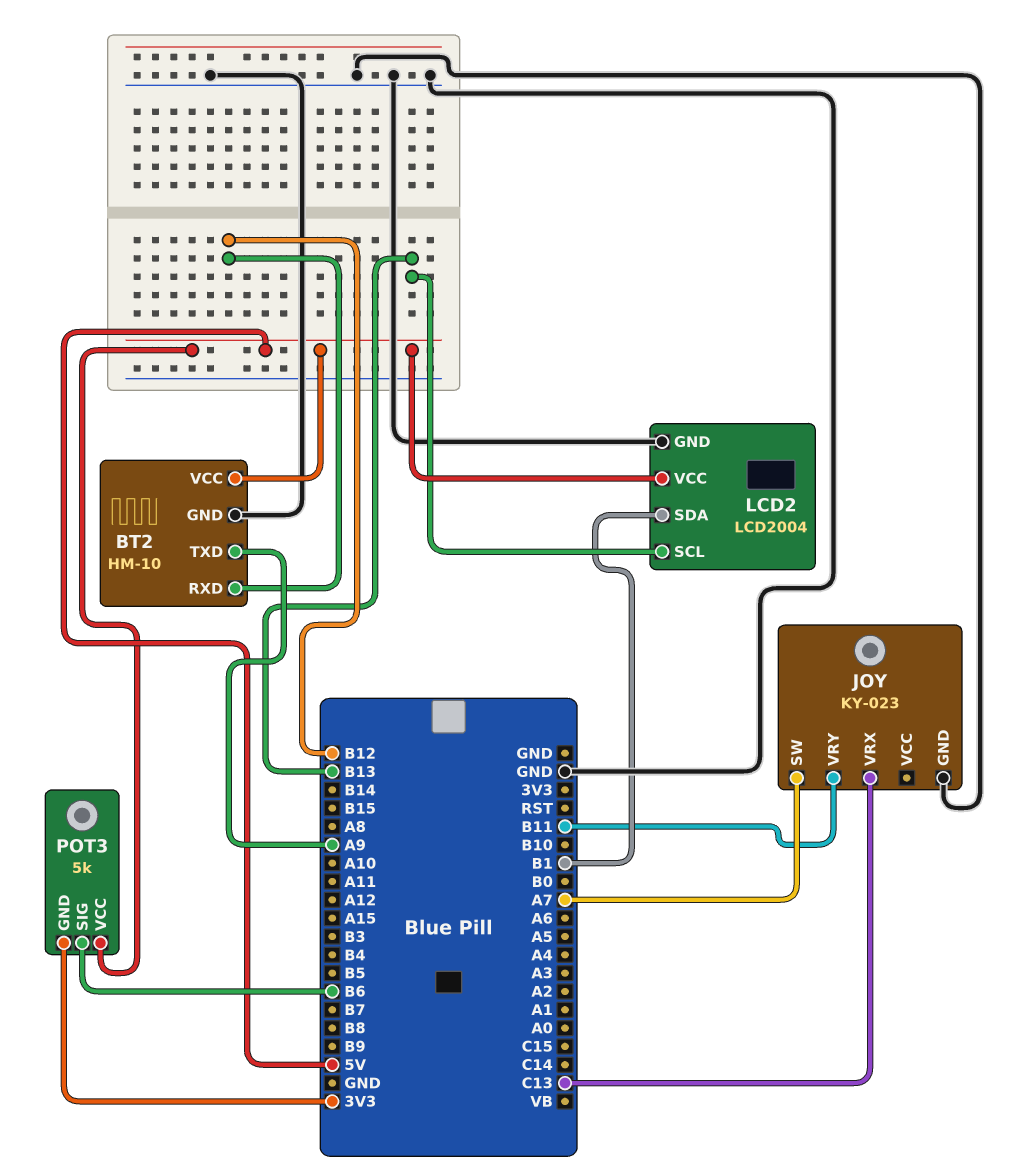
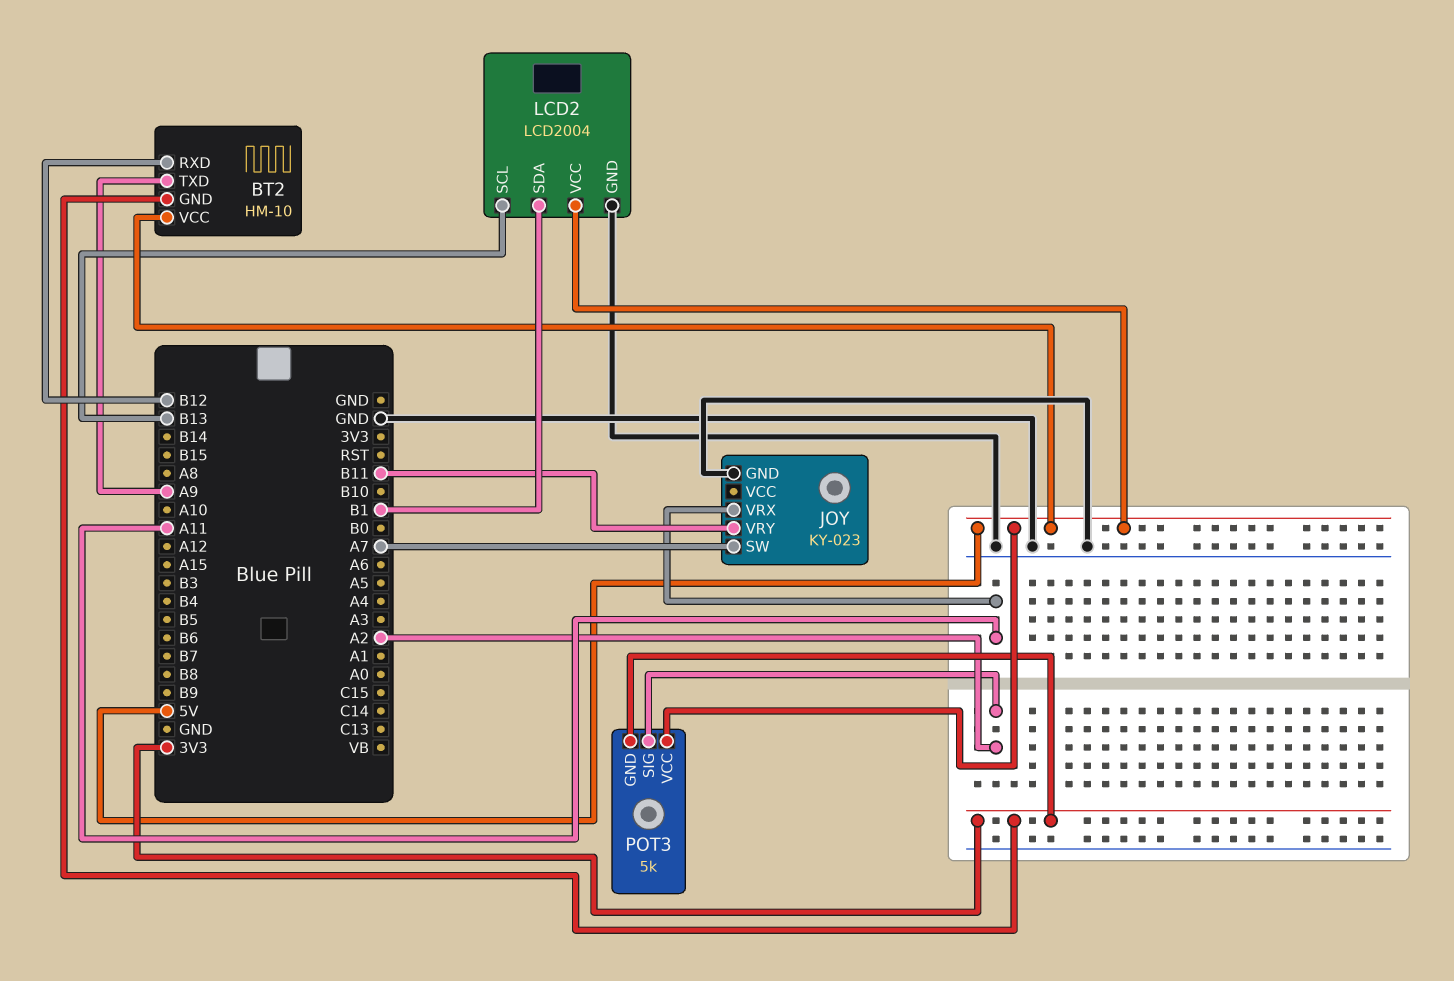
BT2 pin GND: GND -> 3V3
JOY pin VRX: C13 -> A11
POT3 pin SIG: B6 -> A2

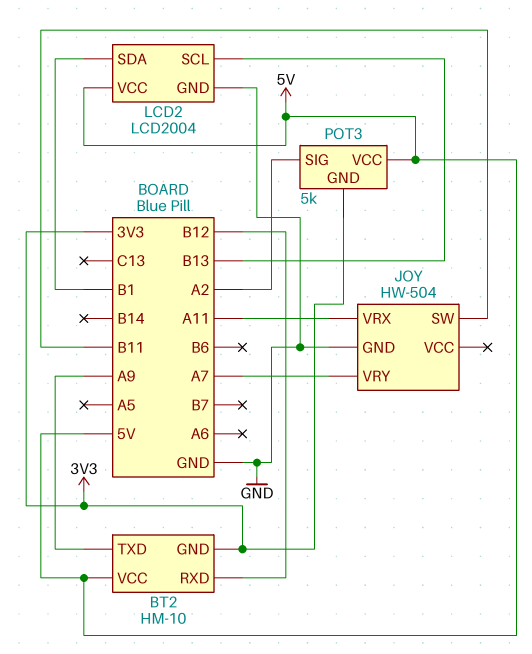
JOY: KY-023 -> HW-504
JOY pin SW: A7 -> B11
JOY pin VRY: B11 -> A7

